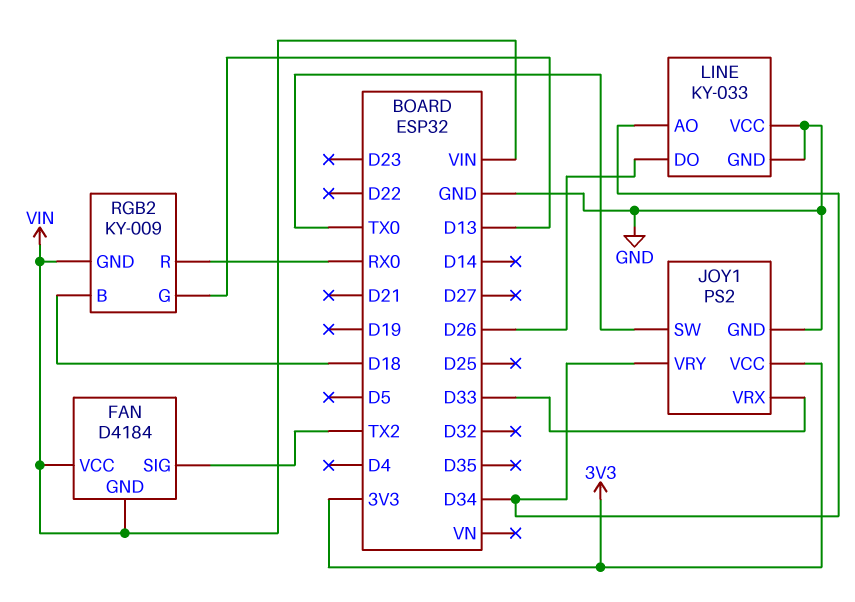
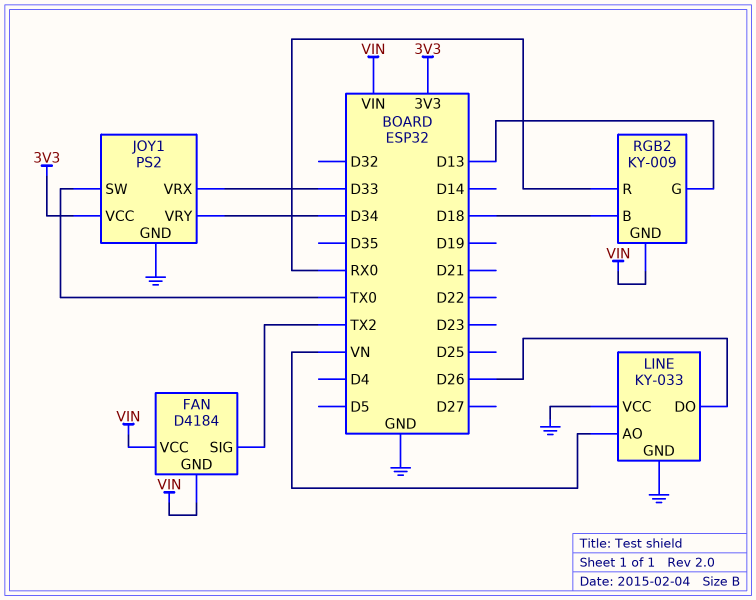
LINE pin AO: D34 -> VN

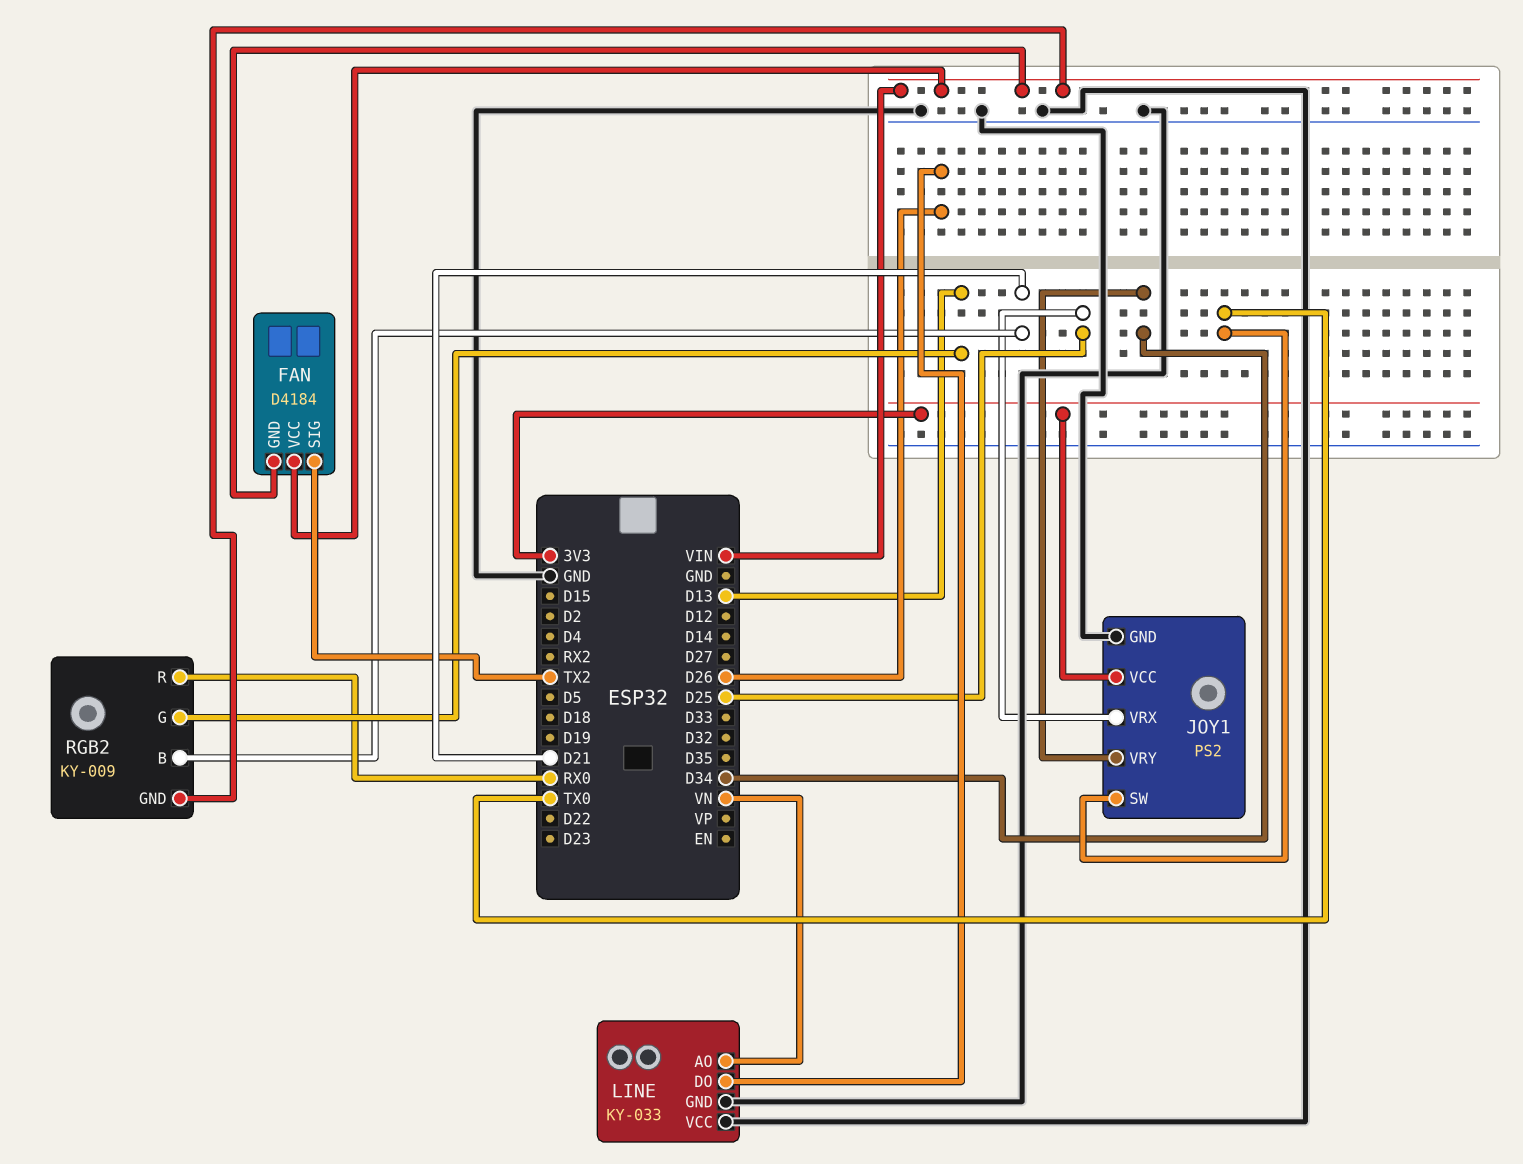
JOY1 pin VRX: D33 -> D25
RGB2 pin B: D18 -> D21

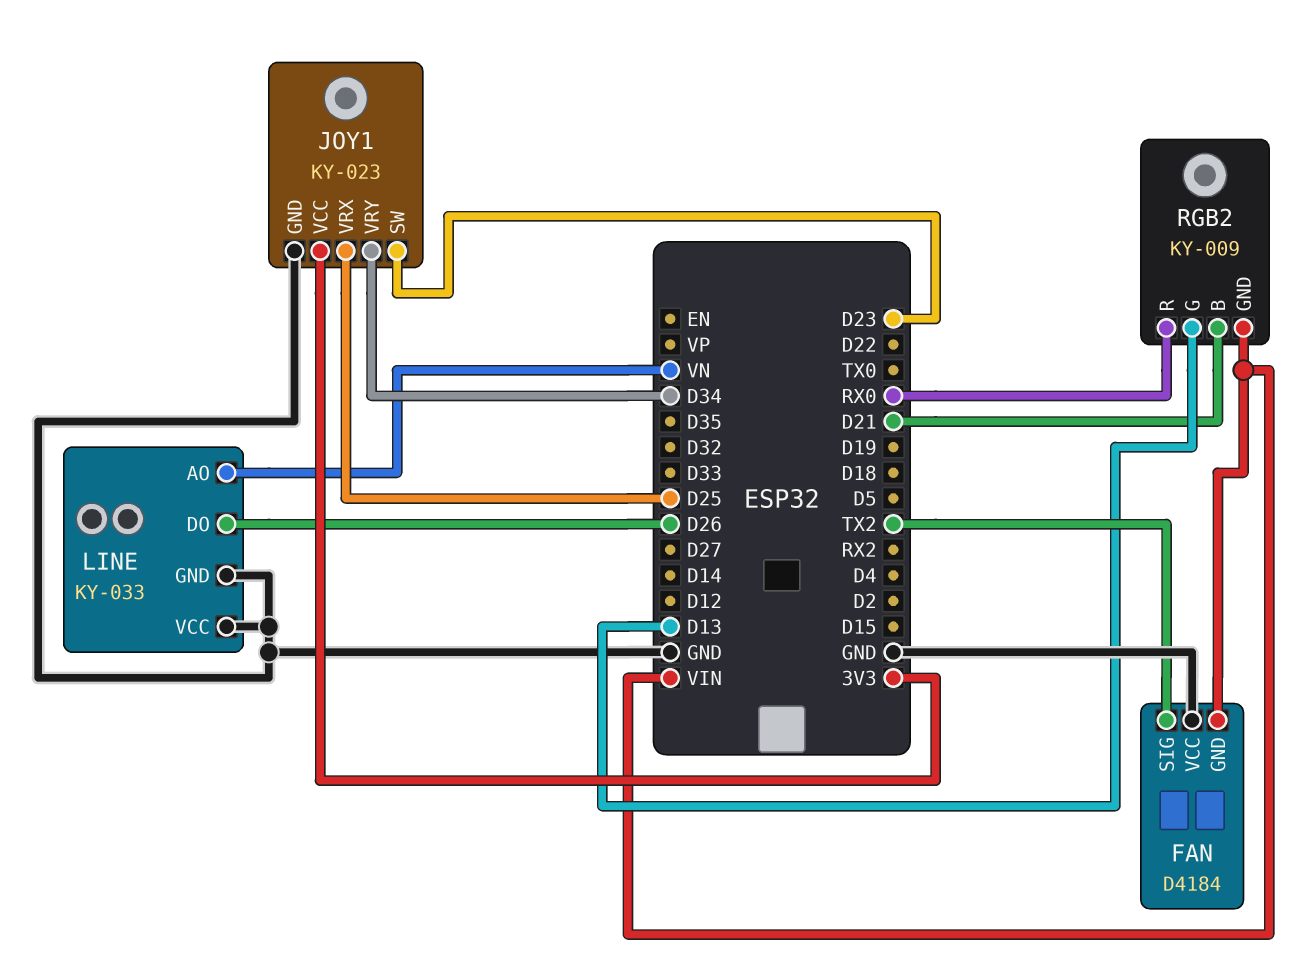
FAN pin VCC: VIN -> GND
JOY1: PS2 -> KY-023
JOY1 pin SW: TX0 -> D23

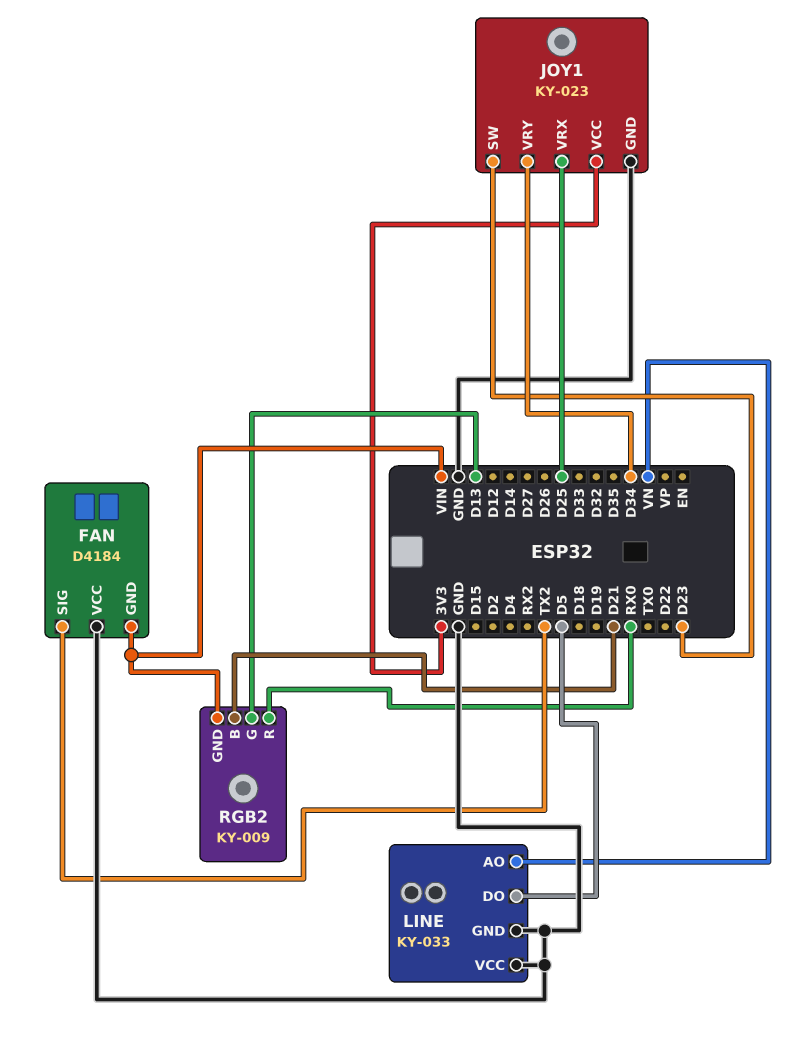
LINE pin DO: D26 -> D5

